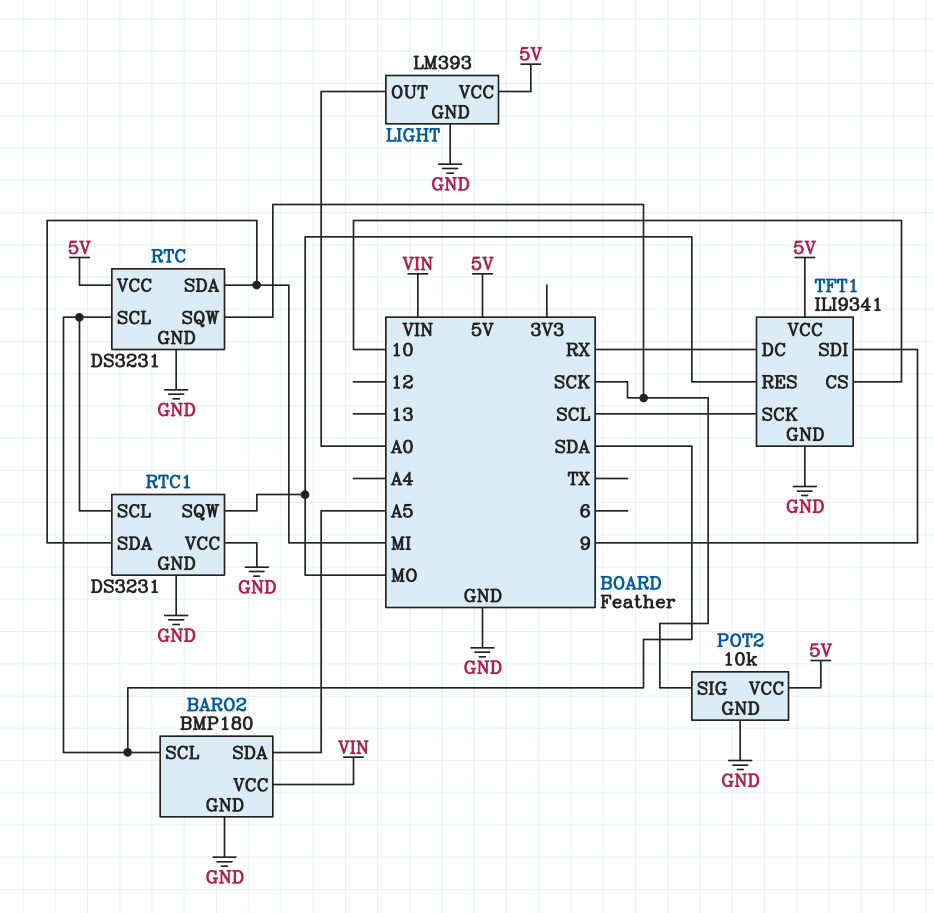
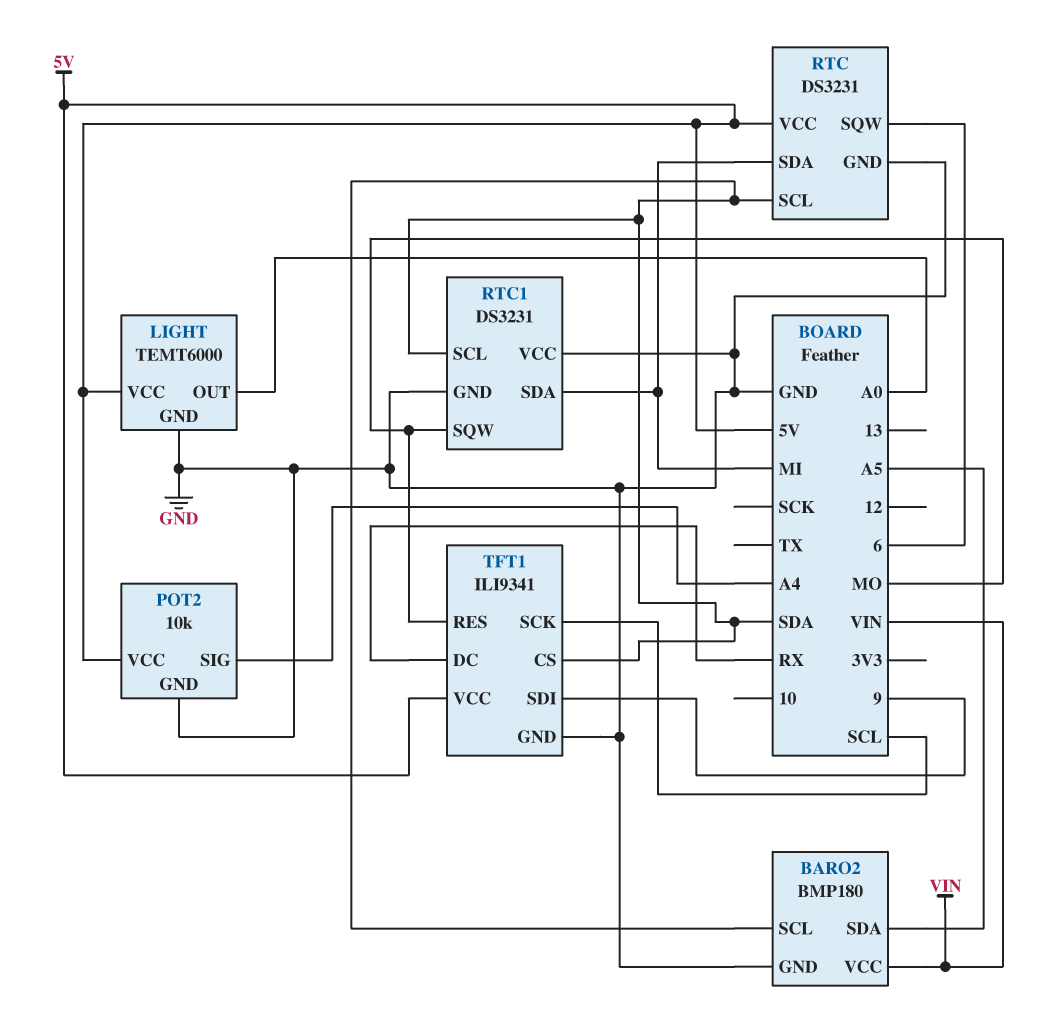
LIGHT: LM393 -> TEMT6000
POT2 pin SIG: SCK -> A4
RTC pin SQW: SCK -> 6
TFT1 pin CS: 10 -> SDA

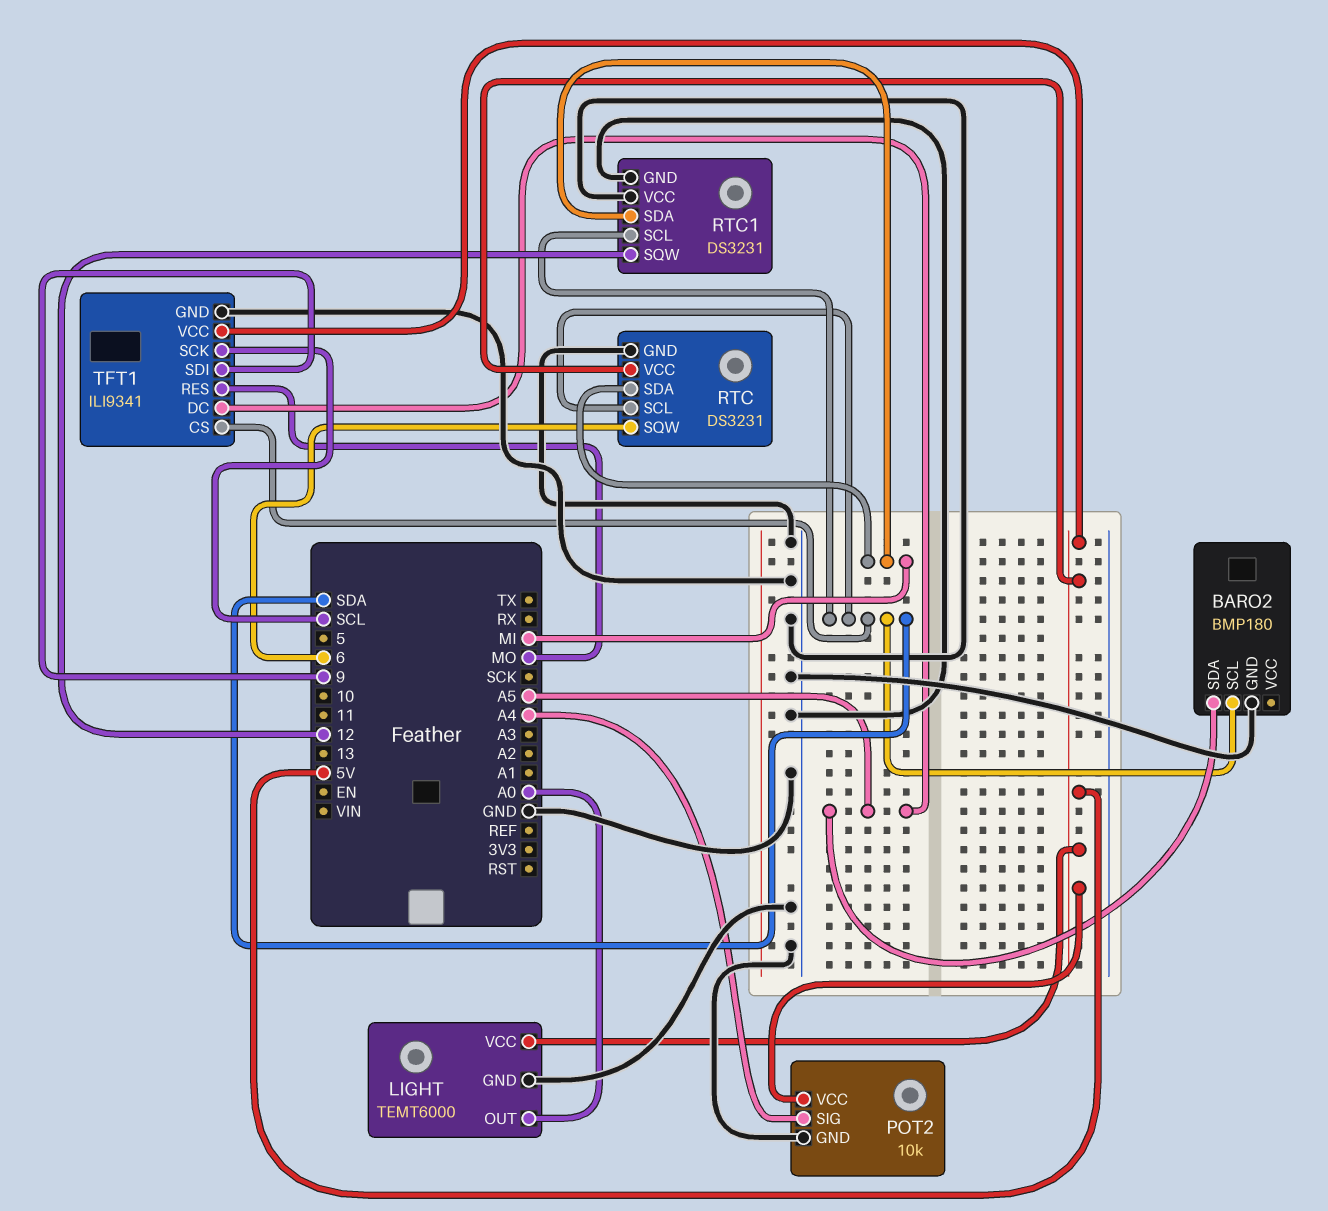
BARO2 pin VCC: VIN -> none
RTC1 pin SQW: MO -> 12
TFT1 pin DC: RX -> A5

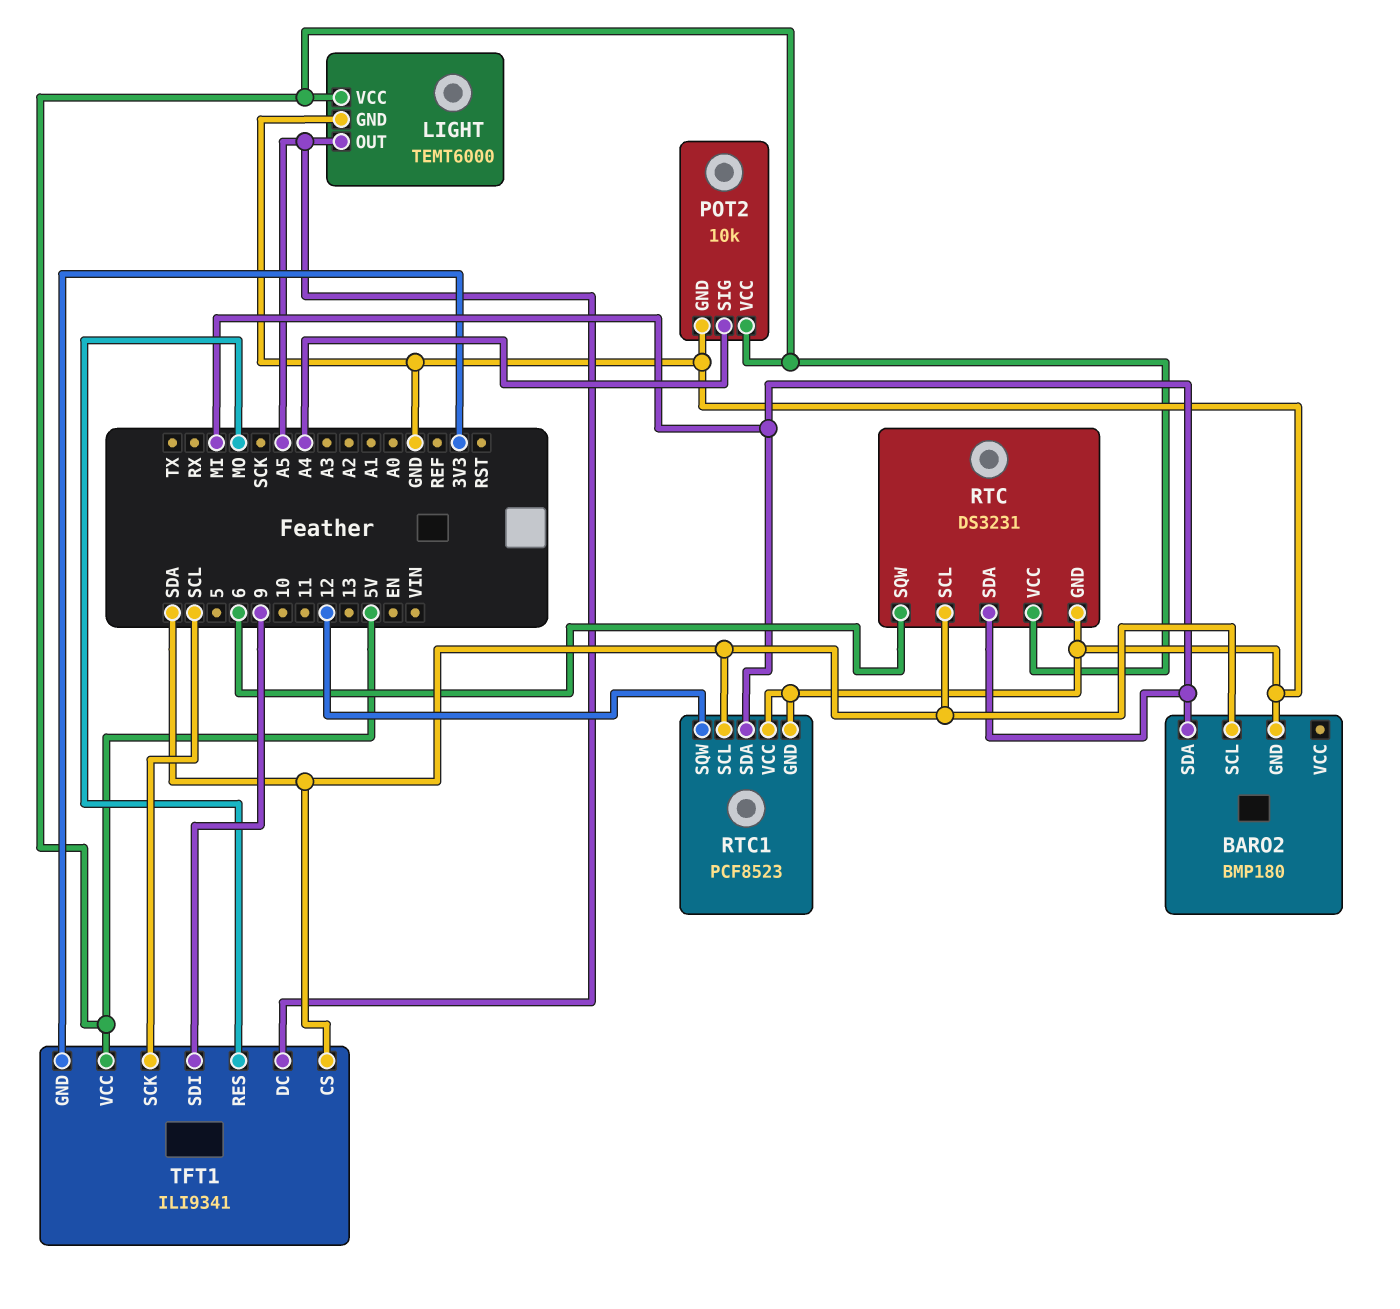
BARO2 pin SDA: A5 -> MI
LIGHT pin OUT: A0 -> A5
RTC1: DS3231 -> PCF8523
TFT1 pin GND: GND -> 3V3

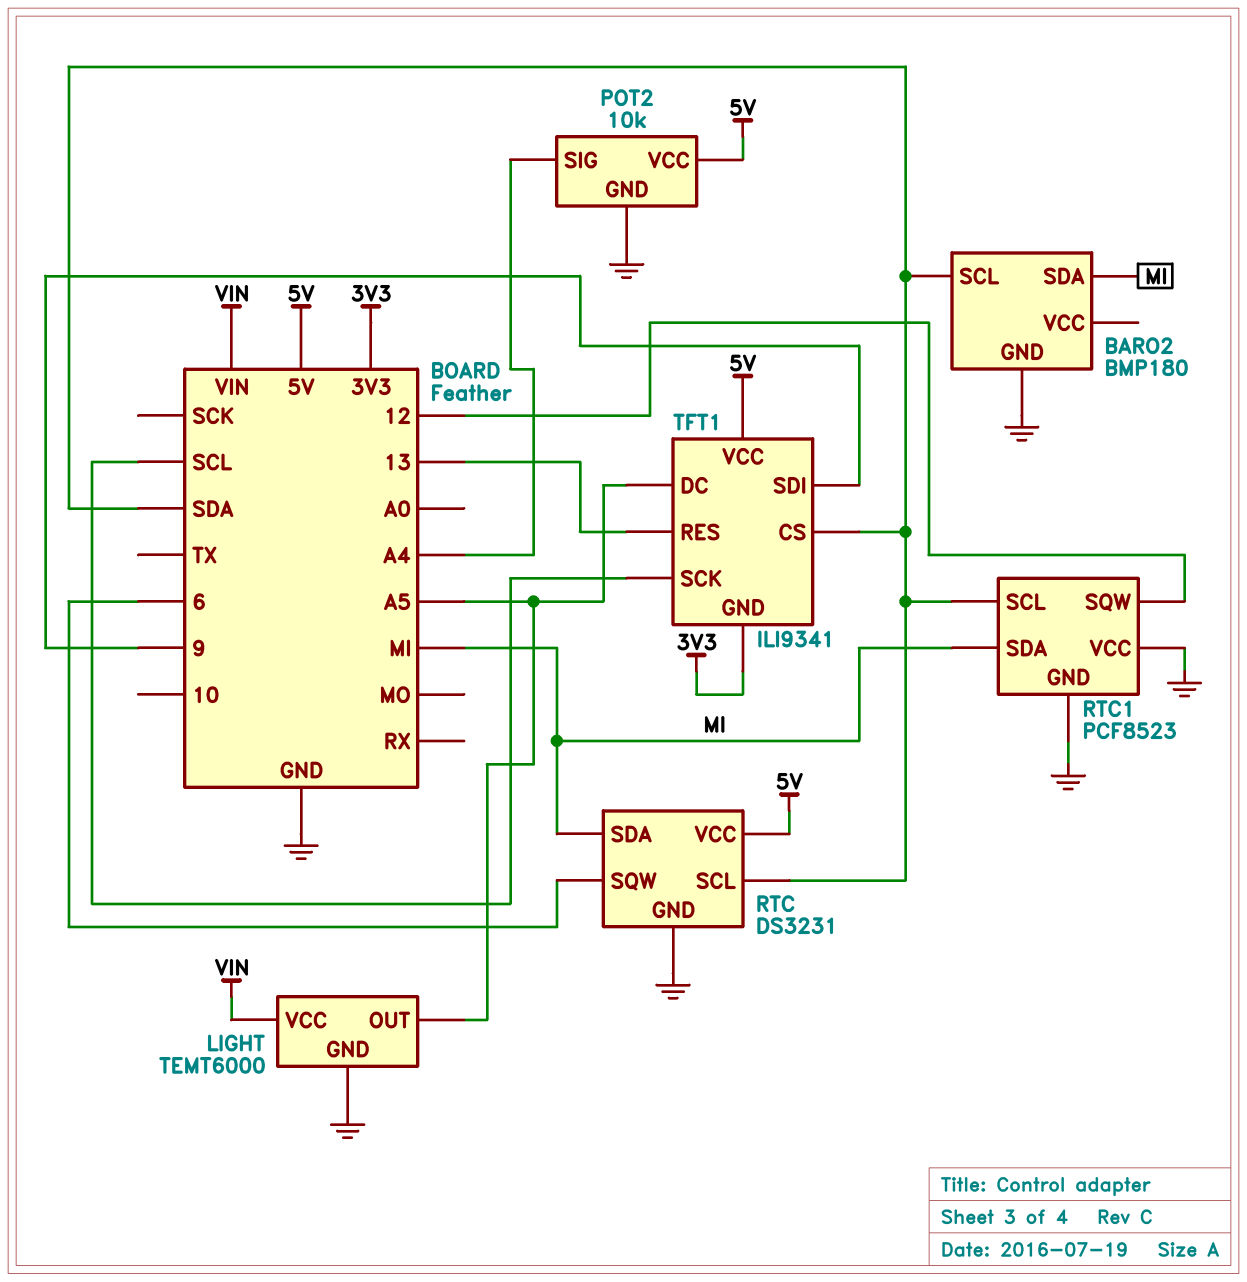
LIGHT pin VCC: 5V -> VIN
TFT1 pin RES: MO -> 13

